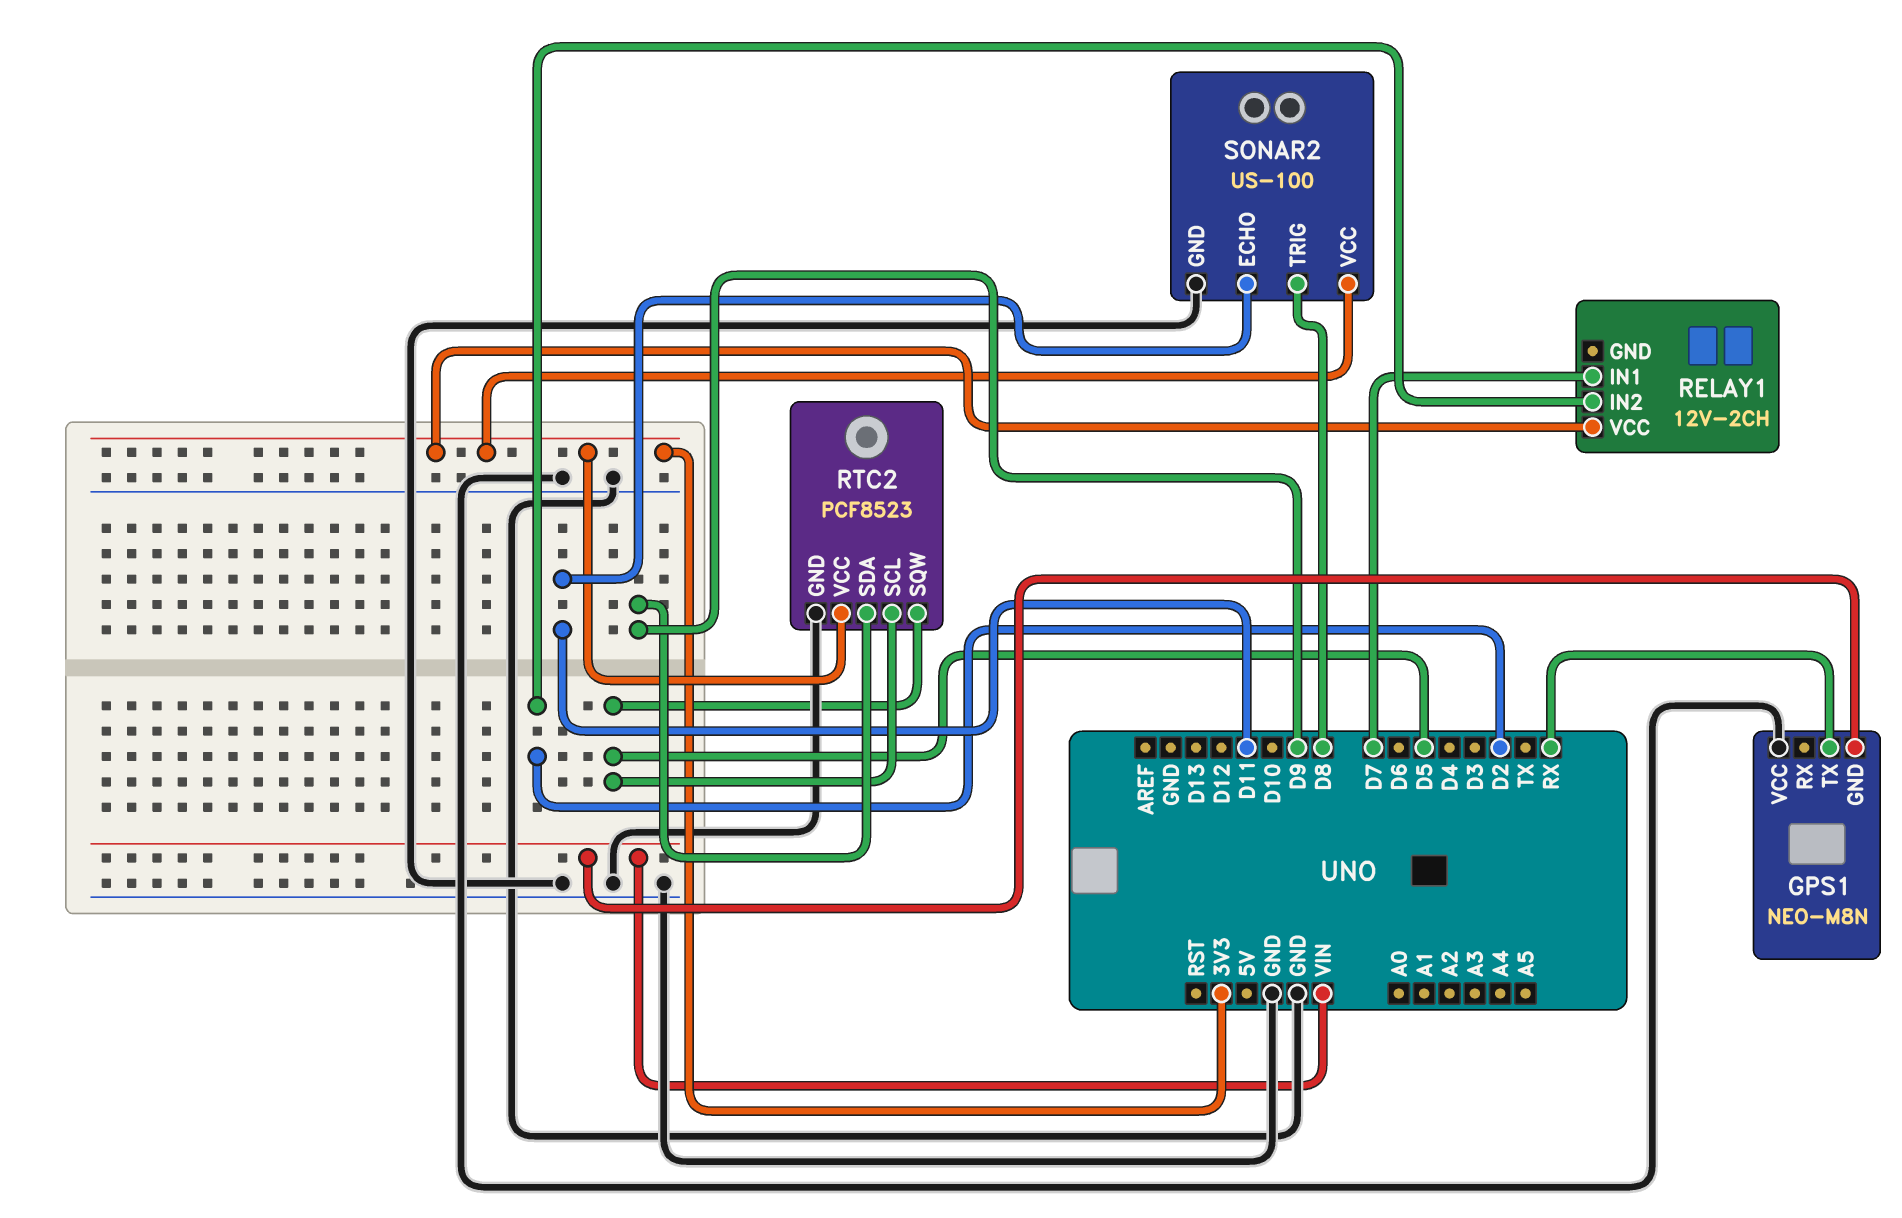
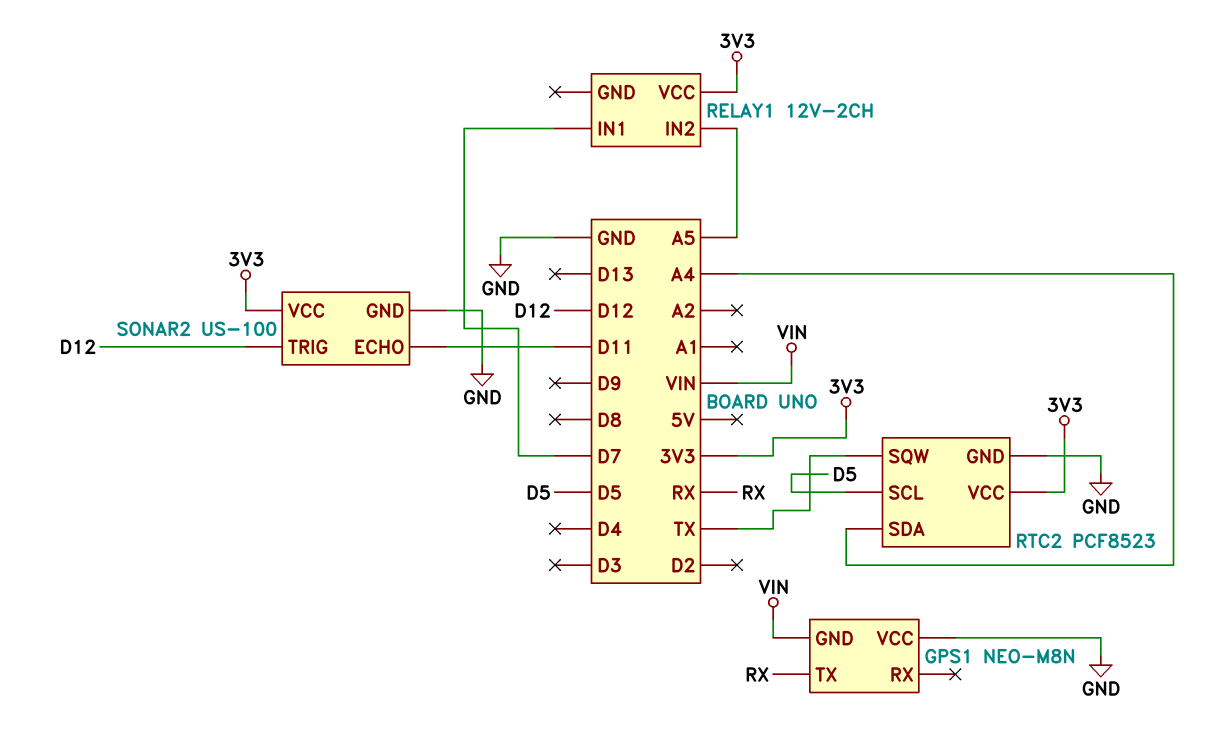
RELAY1 pin IN2: D2 -> A5
RTC2 pin SDA: D9 -> A4
RTC2 pin SQW: D5 -> TX
SONAR2 pin TRIG: D8 -> D12

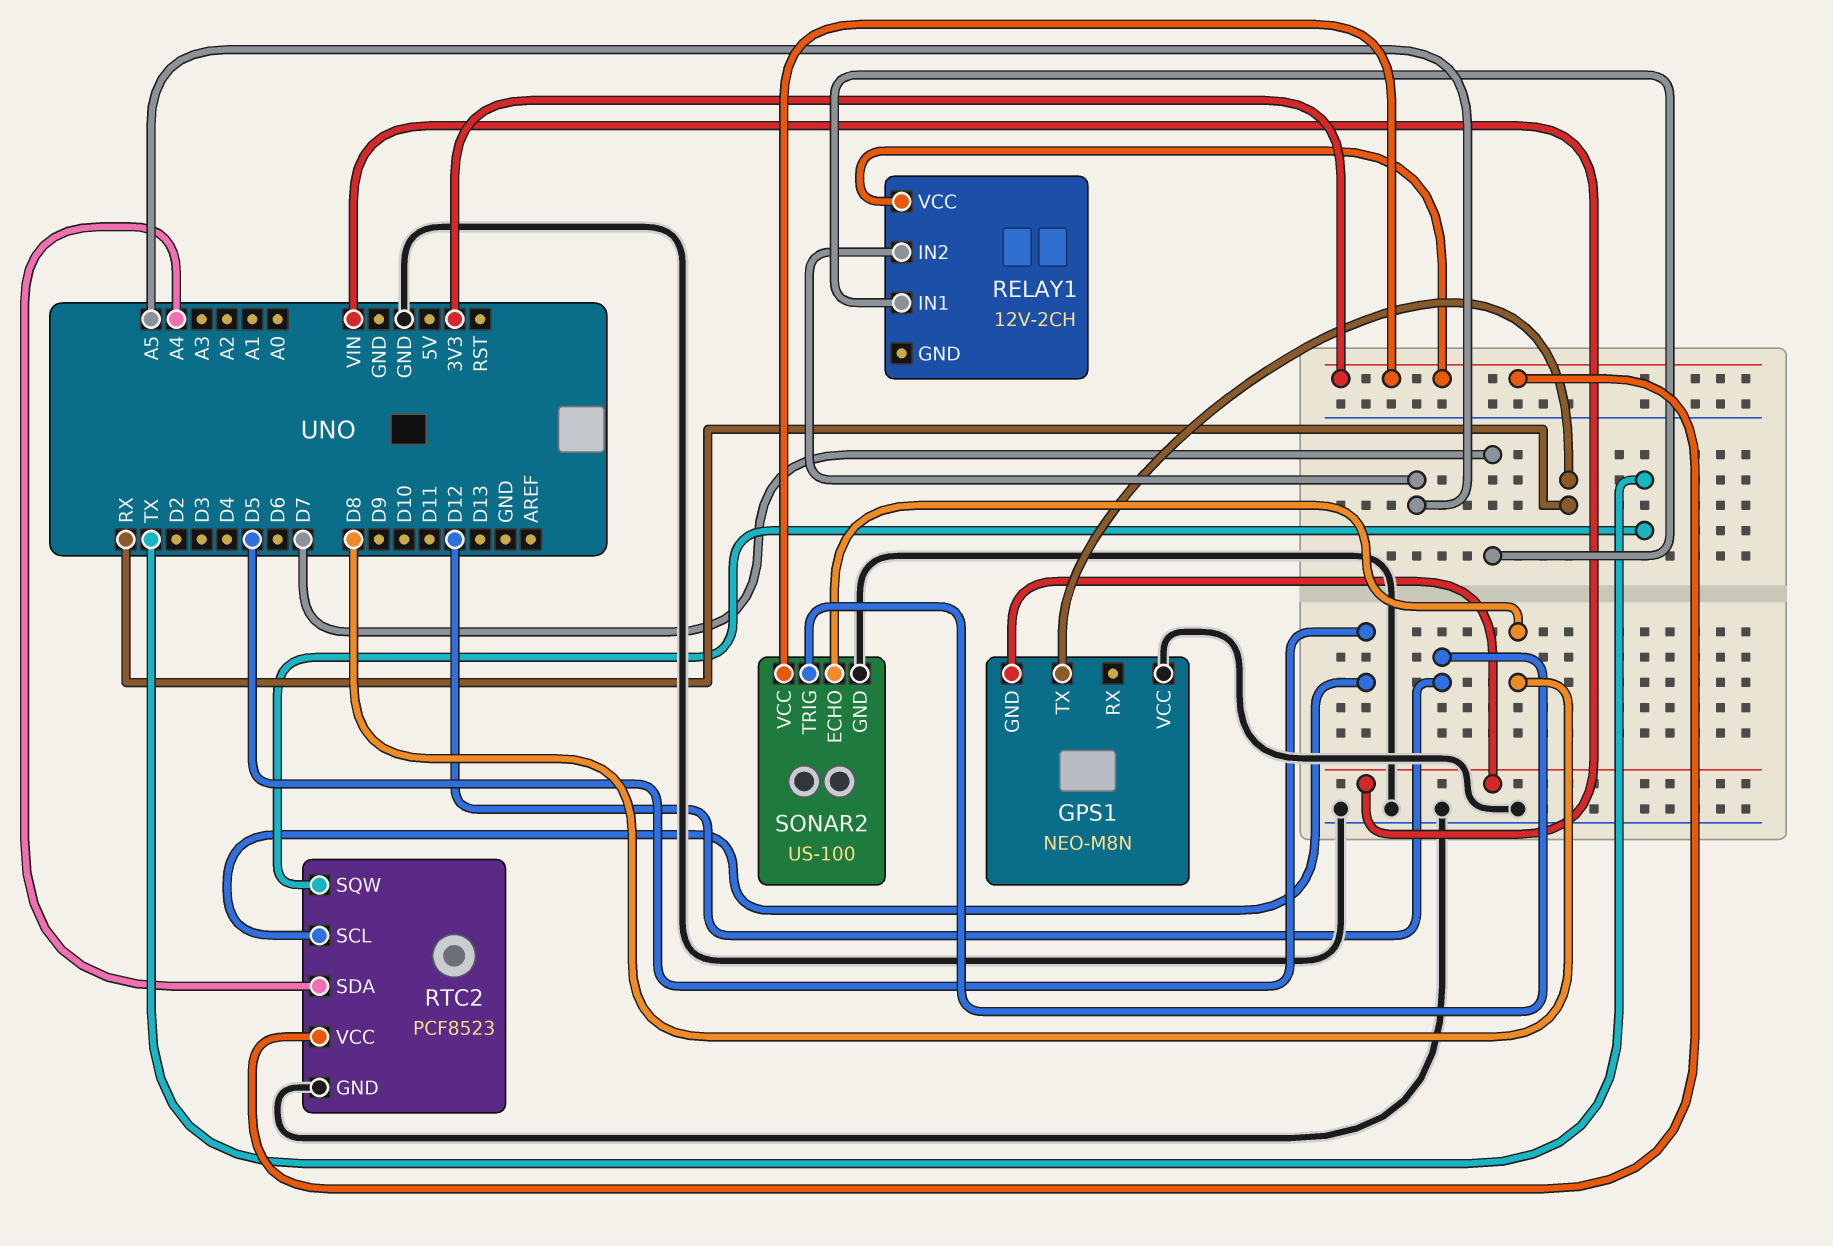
SONAR2 pin ECHO: D11 -> D8

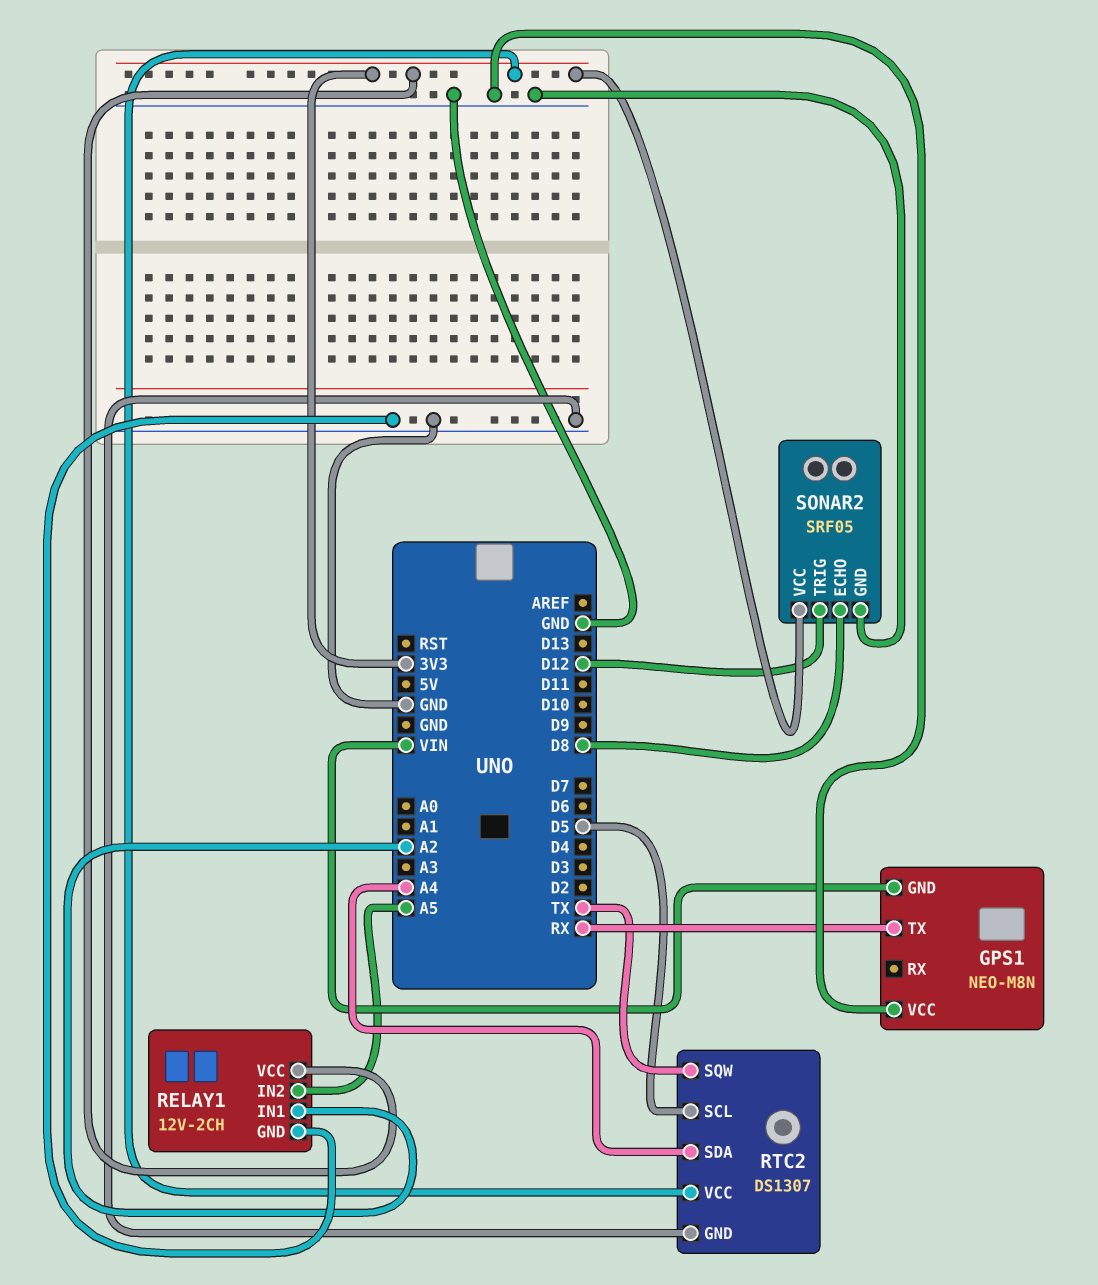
RELAY1 pin GND: none -> GND
RELAY1 pin IN1: D7 -> A2
RTC2: PCF8523 -> DS1307
SONAR2: US-100 -> SRF05

